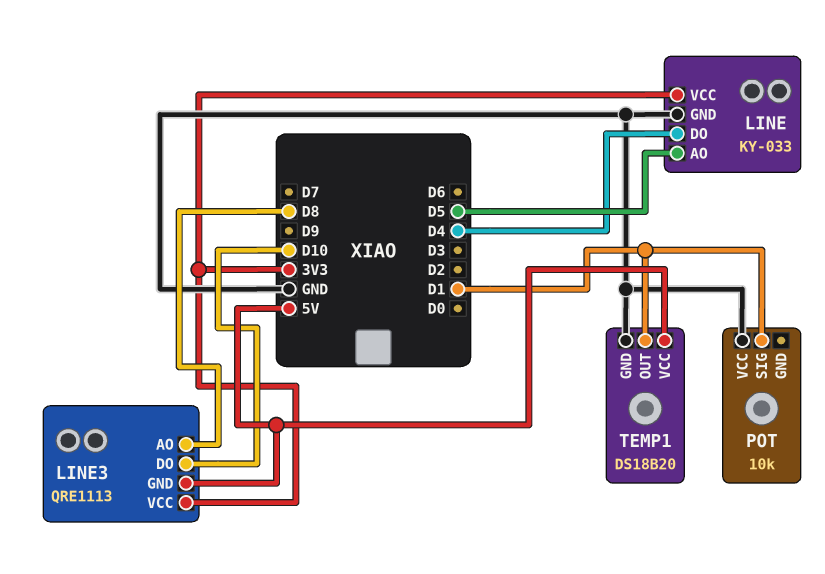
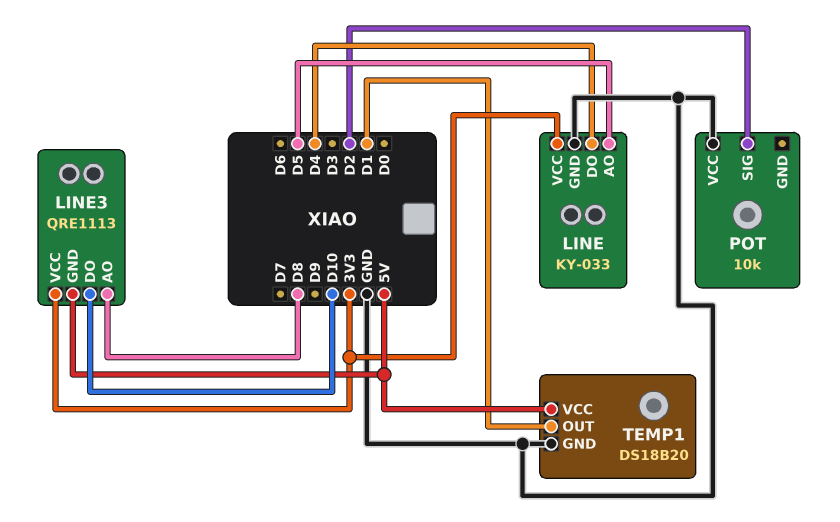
POT pin SIG: D1 -> D2

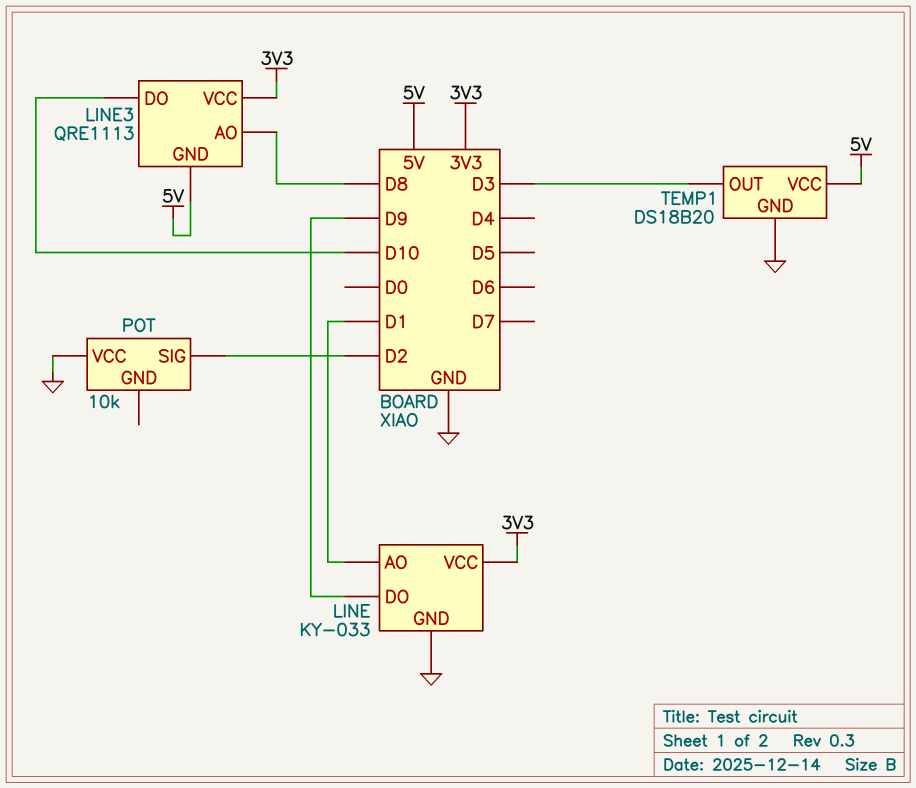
LINE pin AO: D5 -> D1
LINE pin DO: D4 -> D9
TEMP1 pin OUT: D1 -> D3

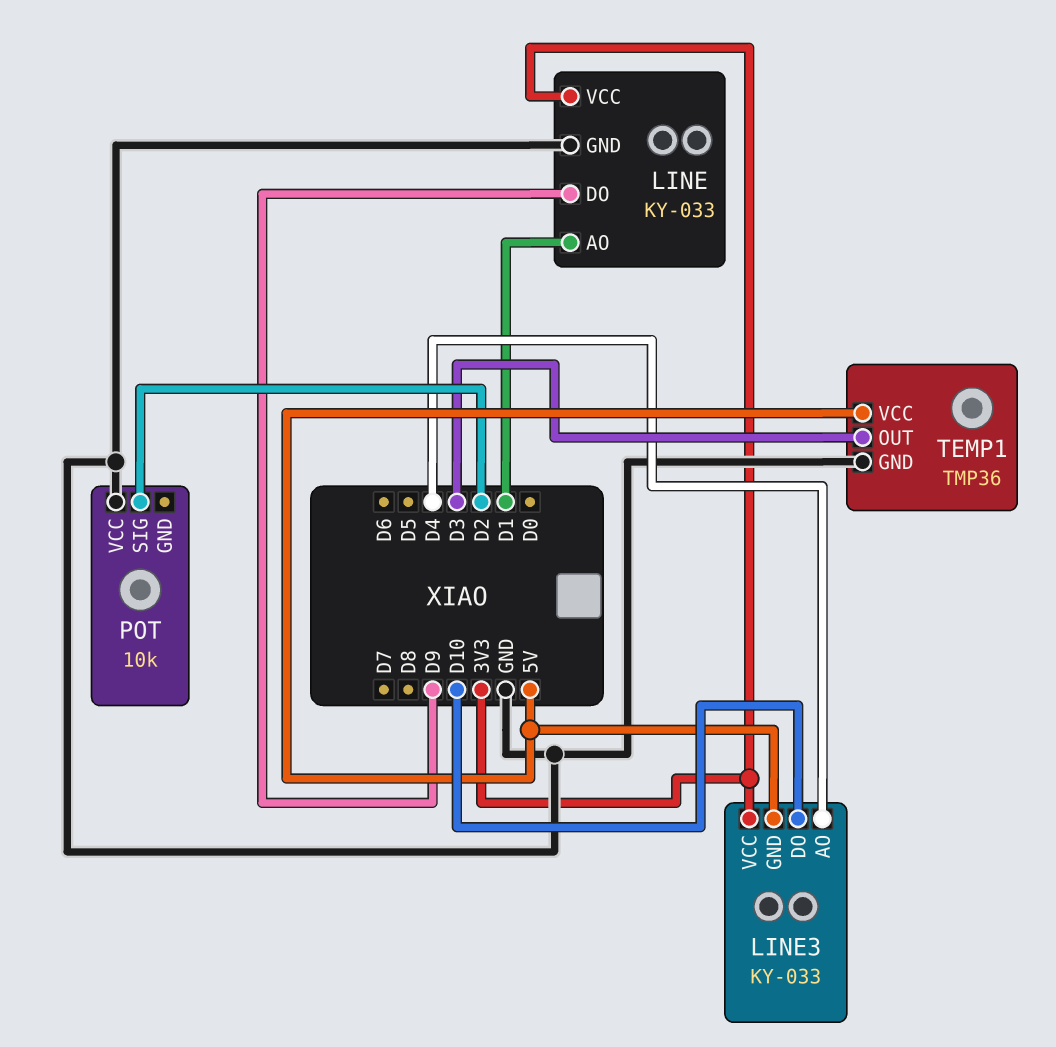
LINE3: QRE1113 -> KY-033
LINE3 pin AO: D8 -> D4
TEMP1: DS18B20 -> TMP36

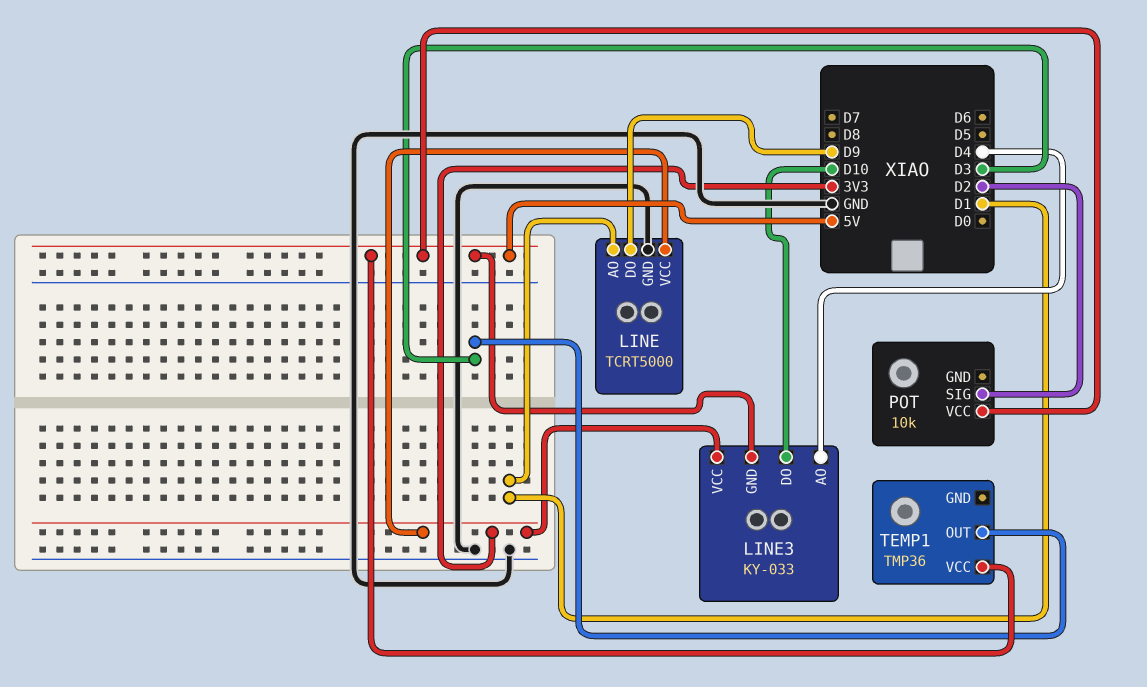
LINE: KY-033 -> TCRT5000
POT pin VCC: GND -> 5V
TEMP1 pin GND: GND -> none

